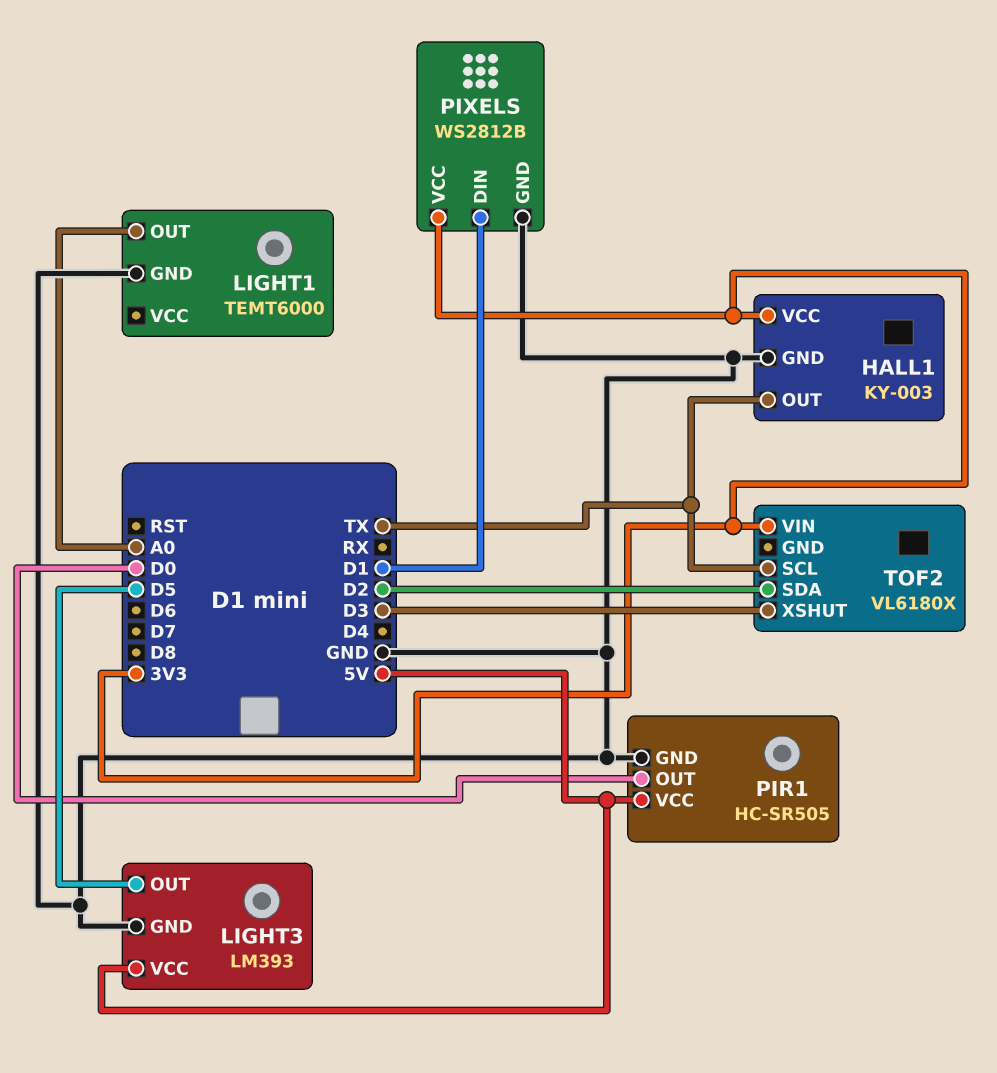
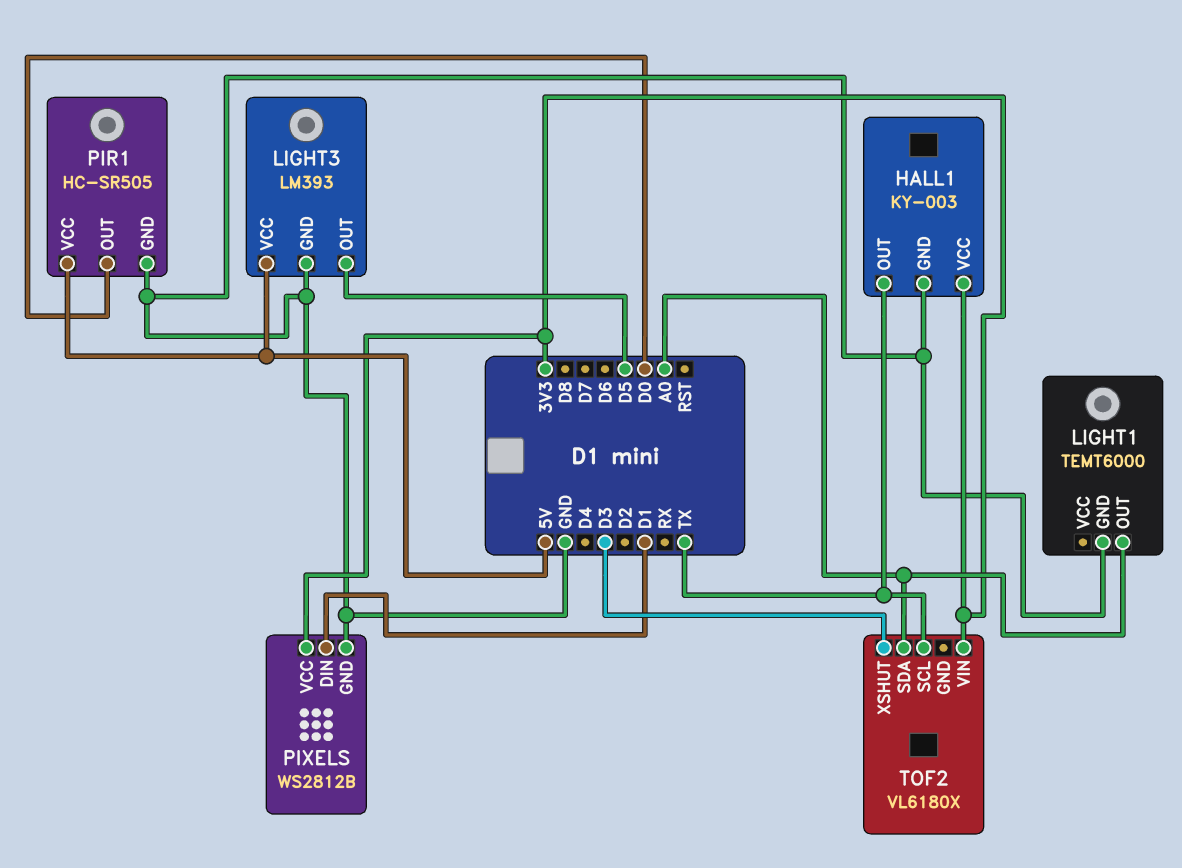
TOF2 pin SDA: D2 -> A0

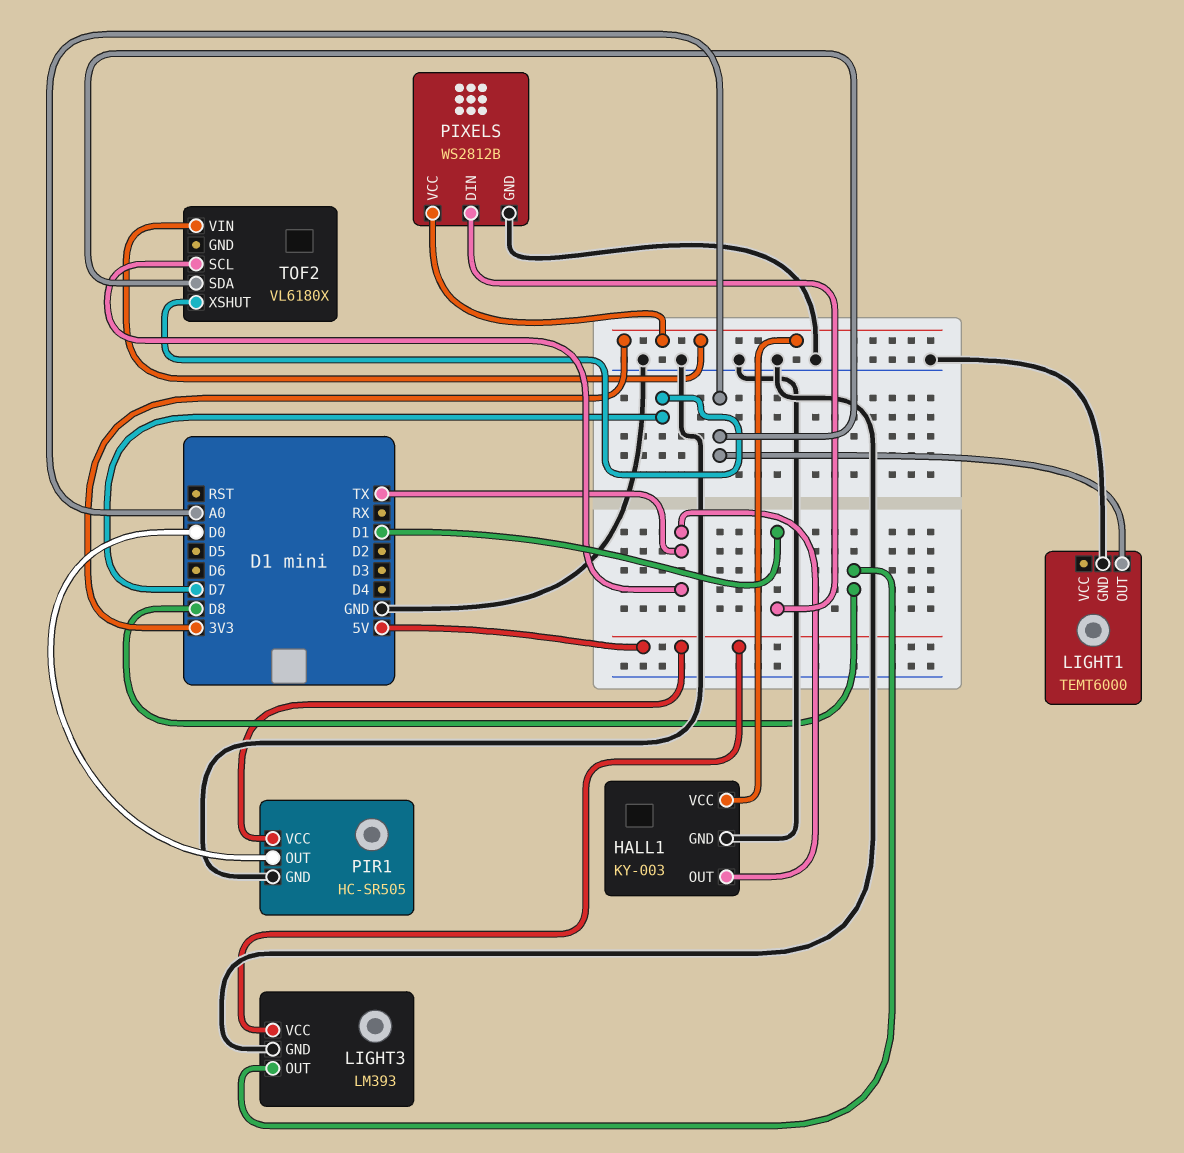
LIGHT3 pin OUT: D5 -> D8
TOF2 pin XSHUT: D3 -> D7

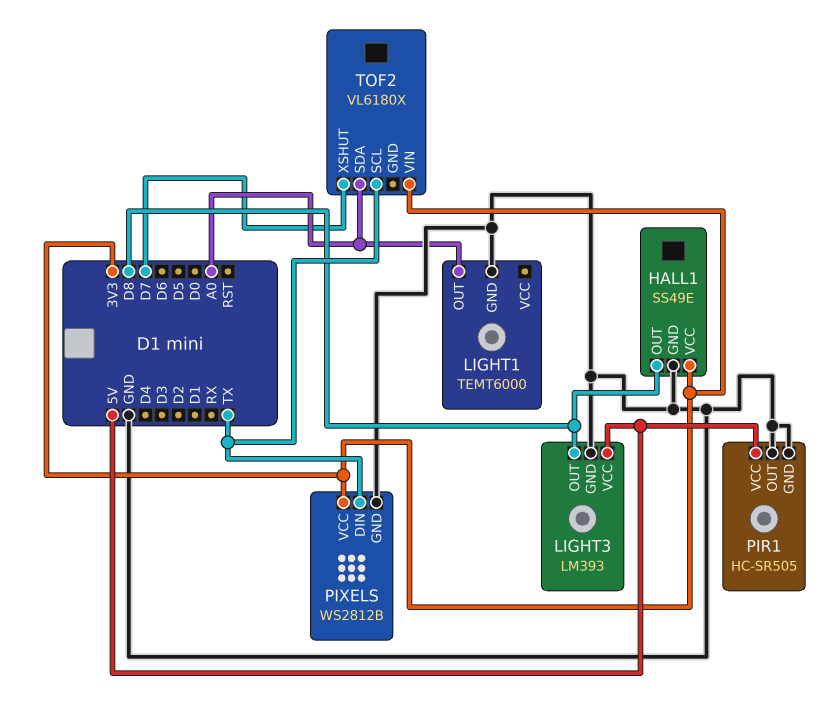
HALL1: KY-003 -> SS49E
HALL1 pin OUT: TX -> D8
PIR1 pin OUT: D0 -> GND
PIXELS pin DIN: D1 -> TX

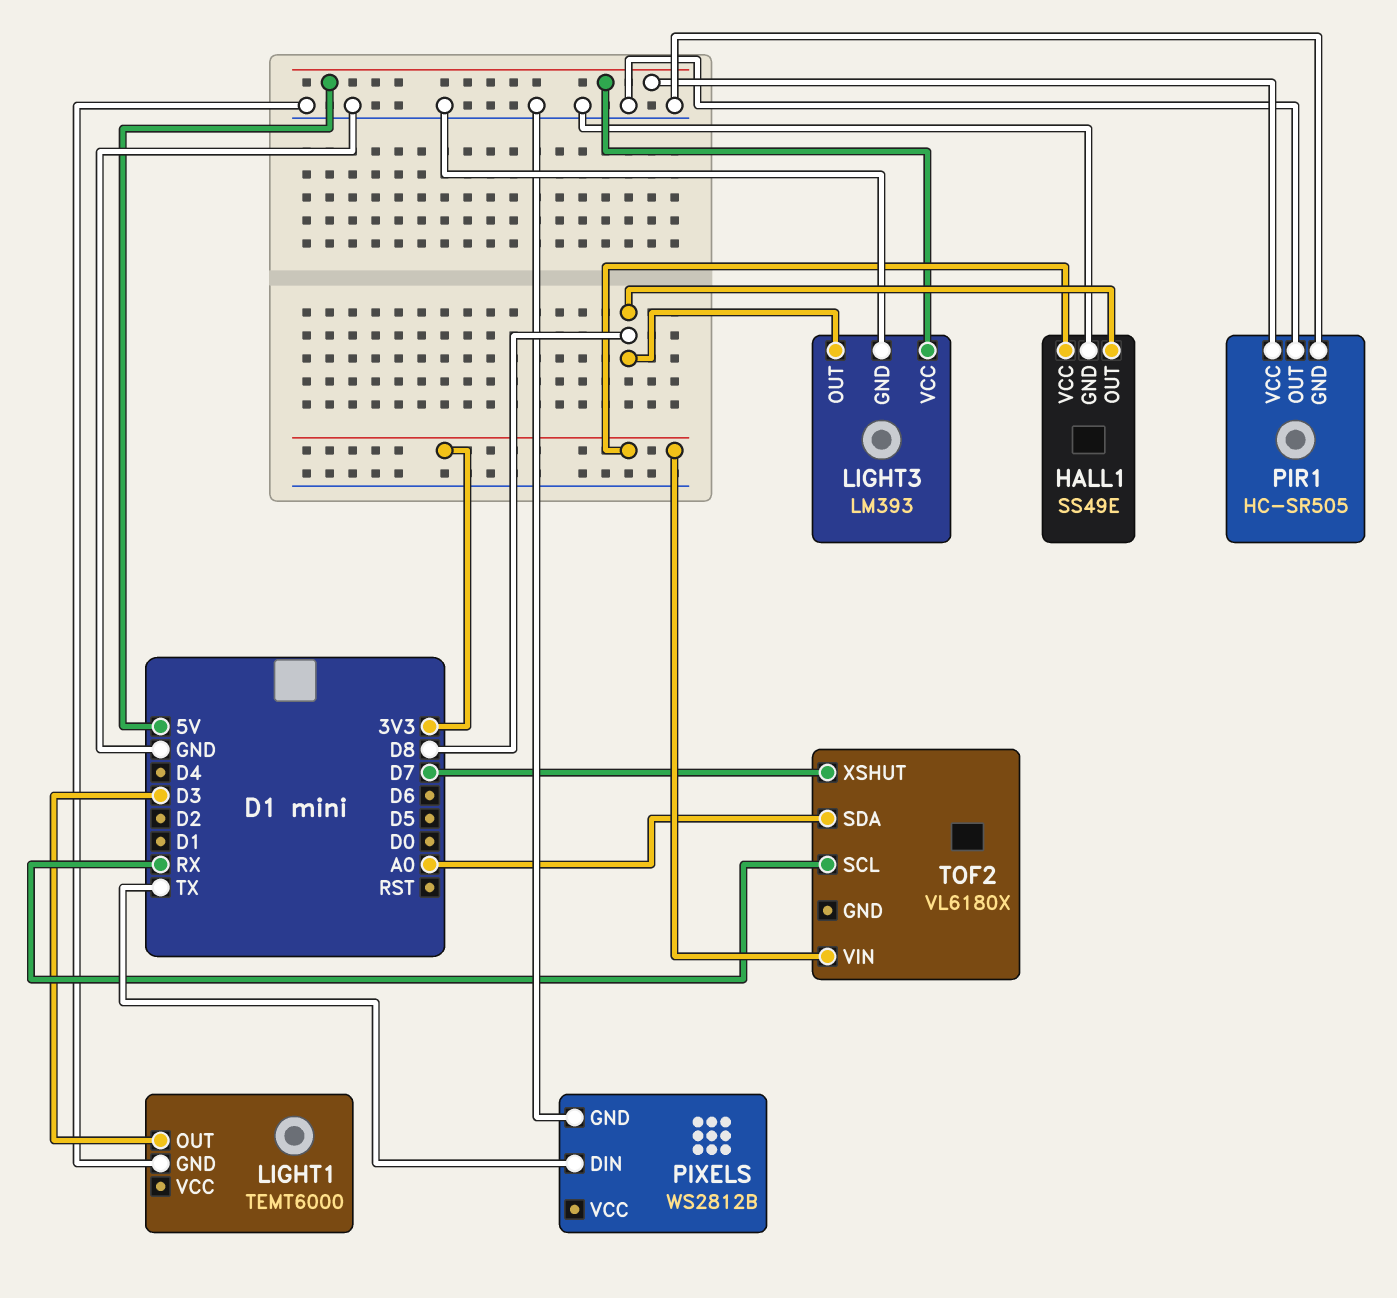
LIGHT1 pin OUT: A0 -> D3
PIXELS pin VCC: 3V3 -> none
TOF2 pin SCL: TX -> RX

